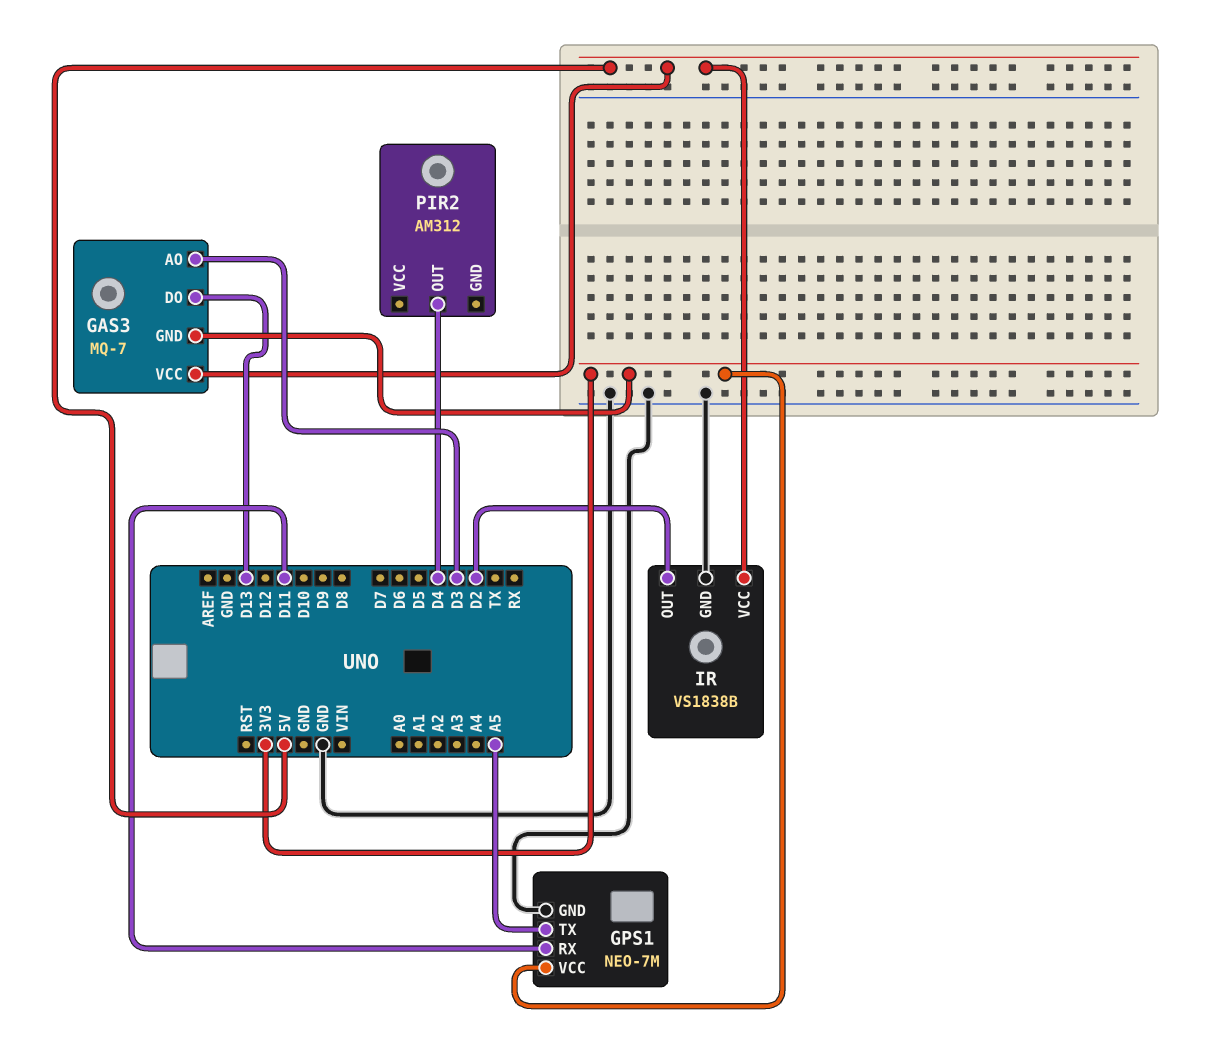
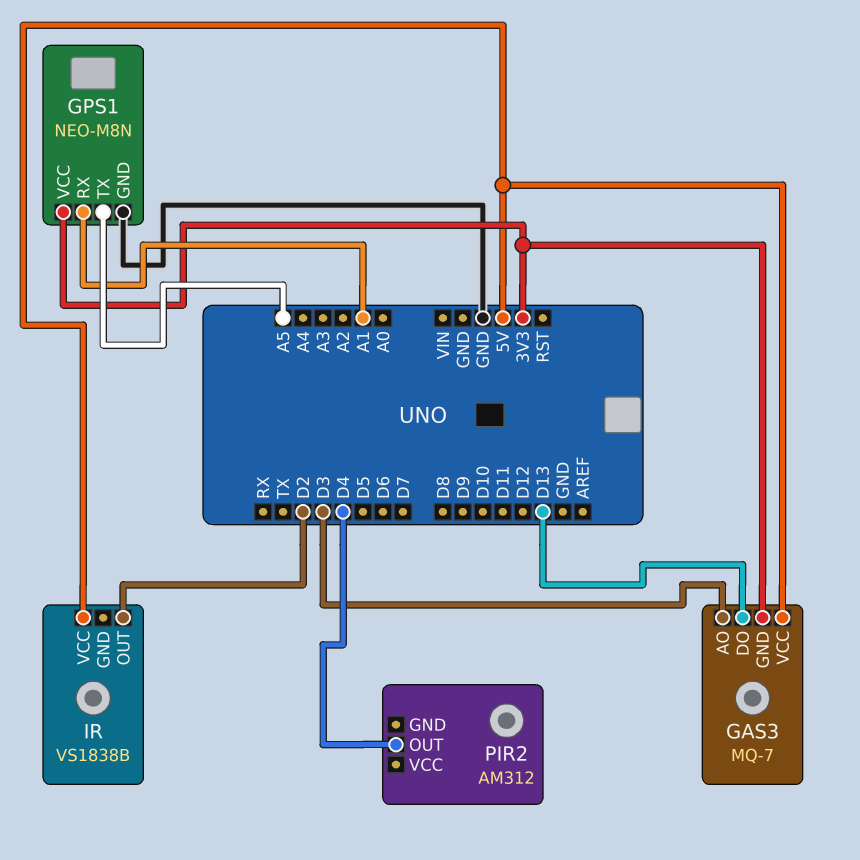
GPS1: NEO-7M -> NEO-M8N
GPS1 pin RX: D11 -> A1
IR pin GND: GND -> none

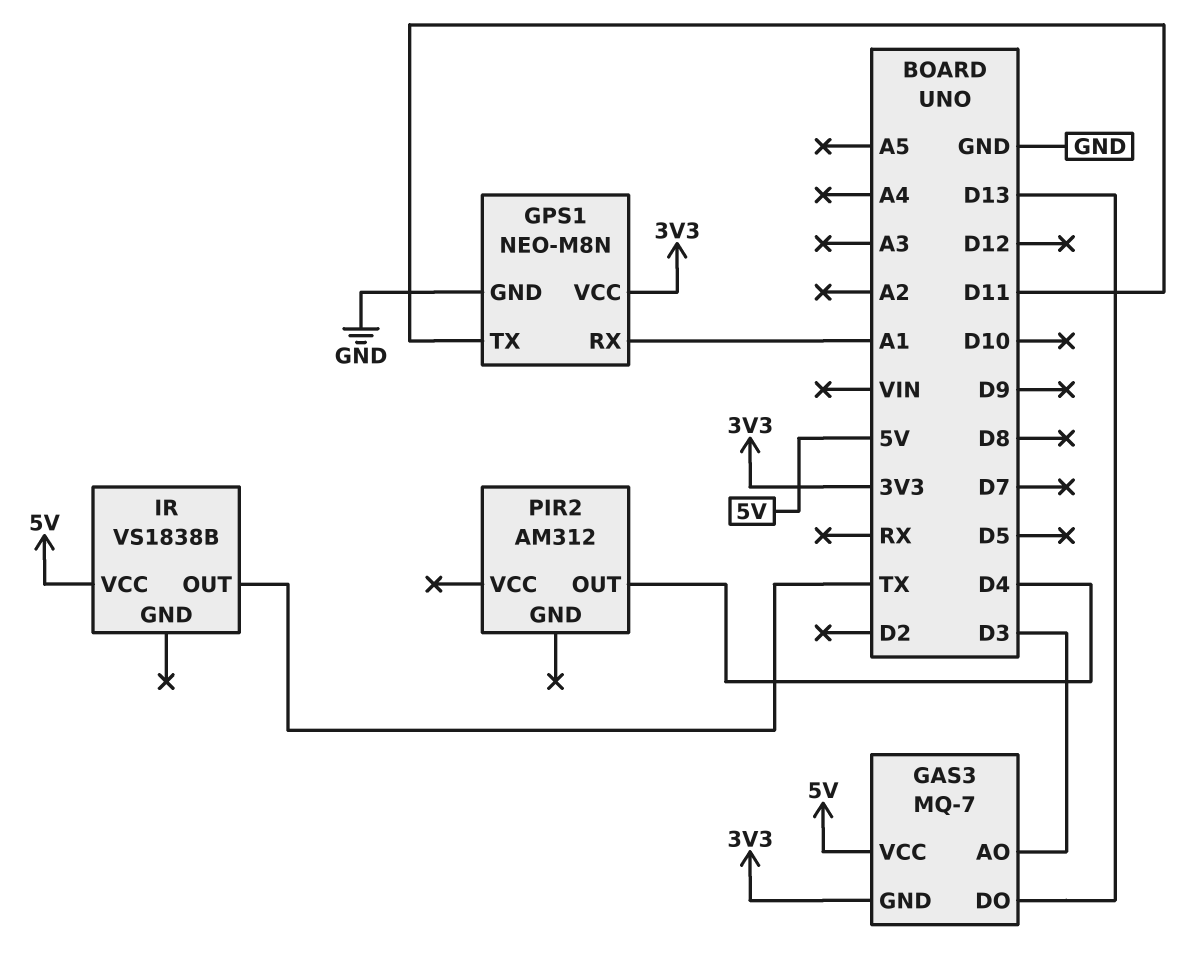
GPS1 pin TX: A5 -> D11
IR pin OUT: D2 -> TX

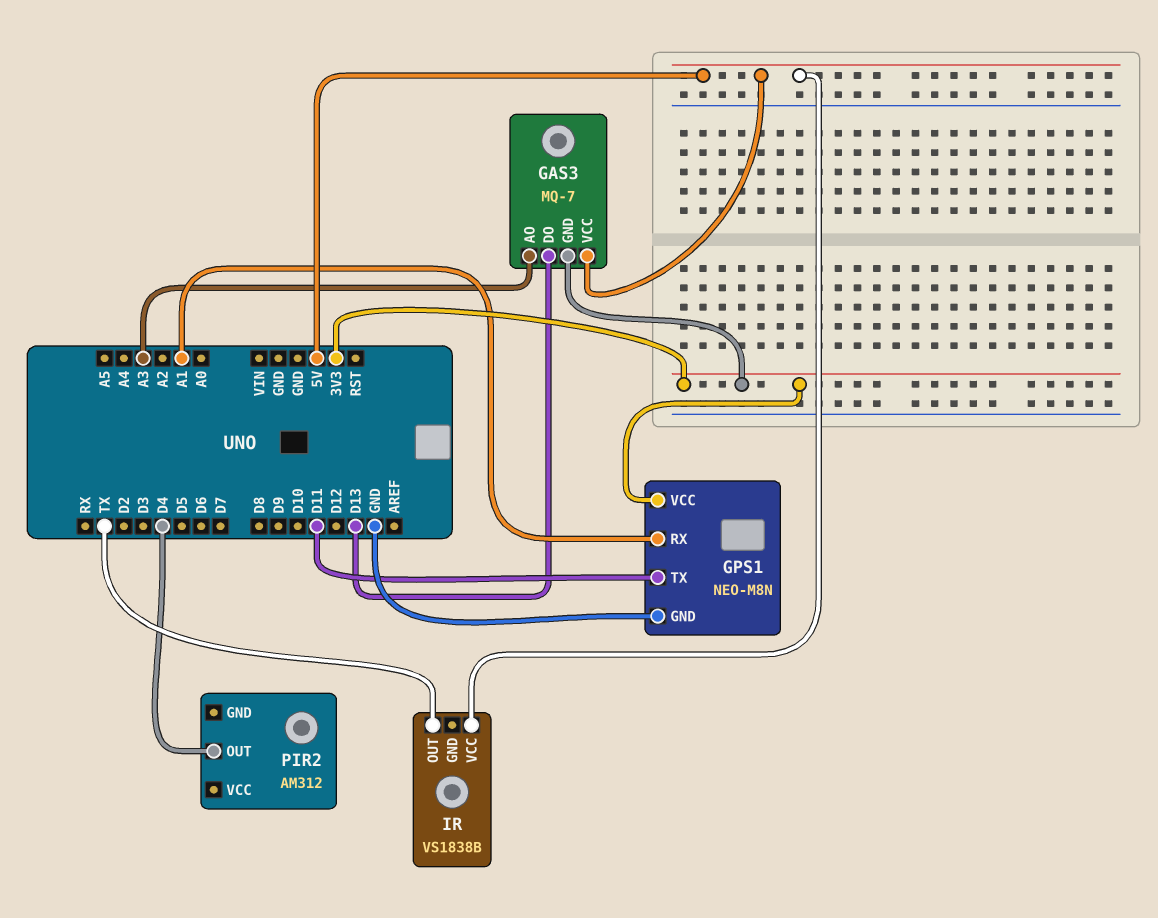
GAS3 pin AO: D3 -> A3

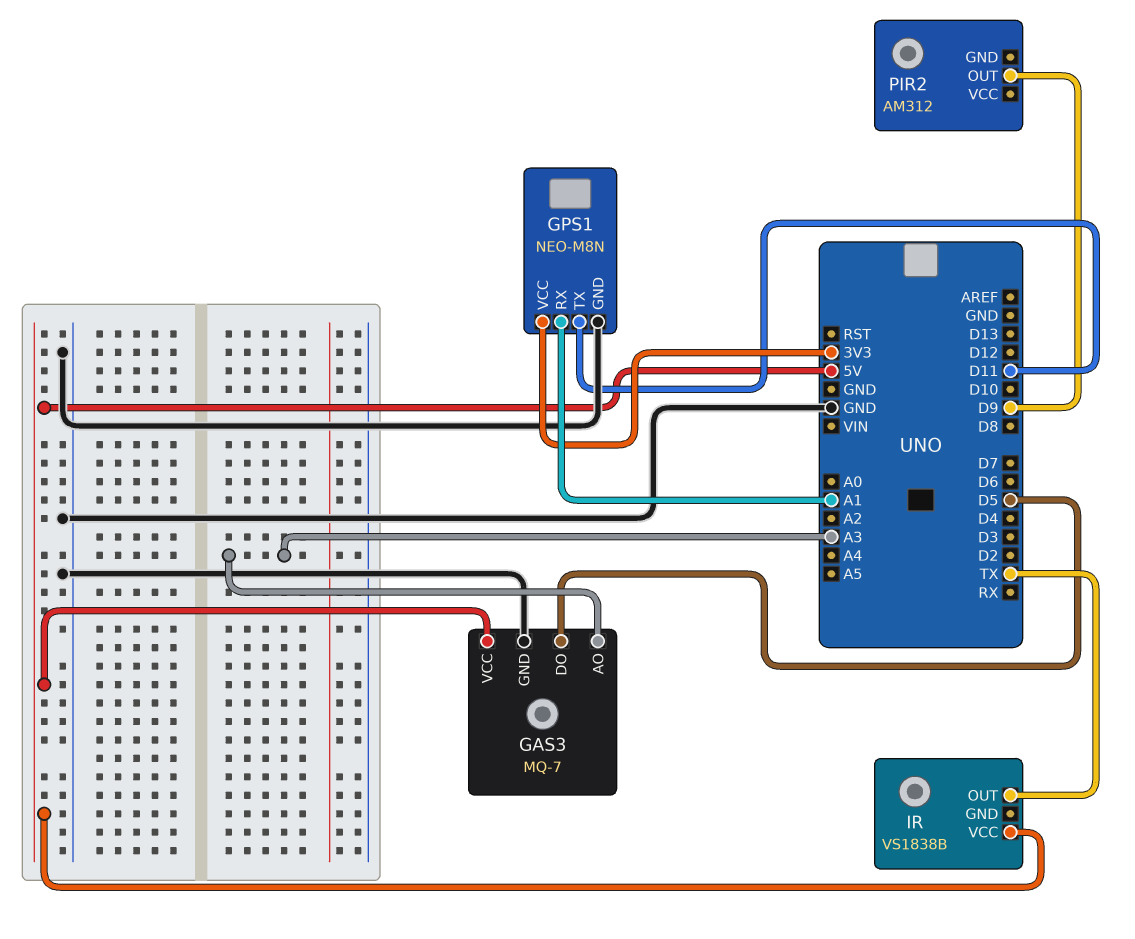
GAS3 pin DO: D13 -> D5
GAS3 pin GND: 3V3 -> GND
PIR2 pin OUT: D4 -> D9

